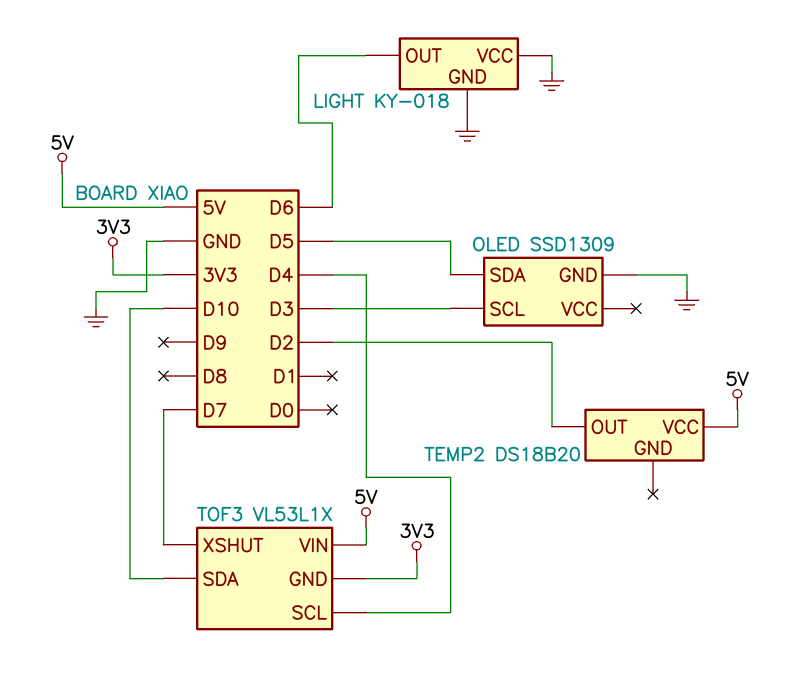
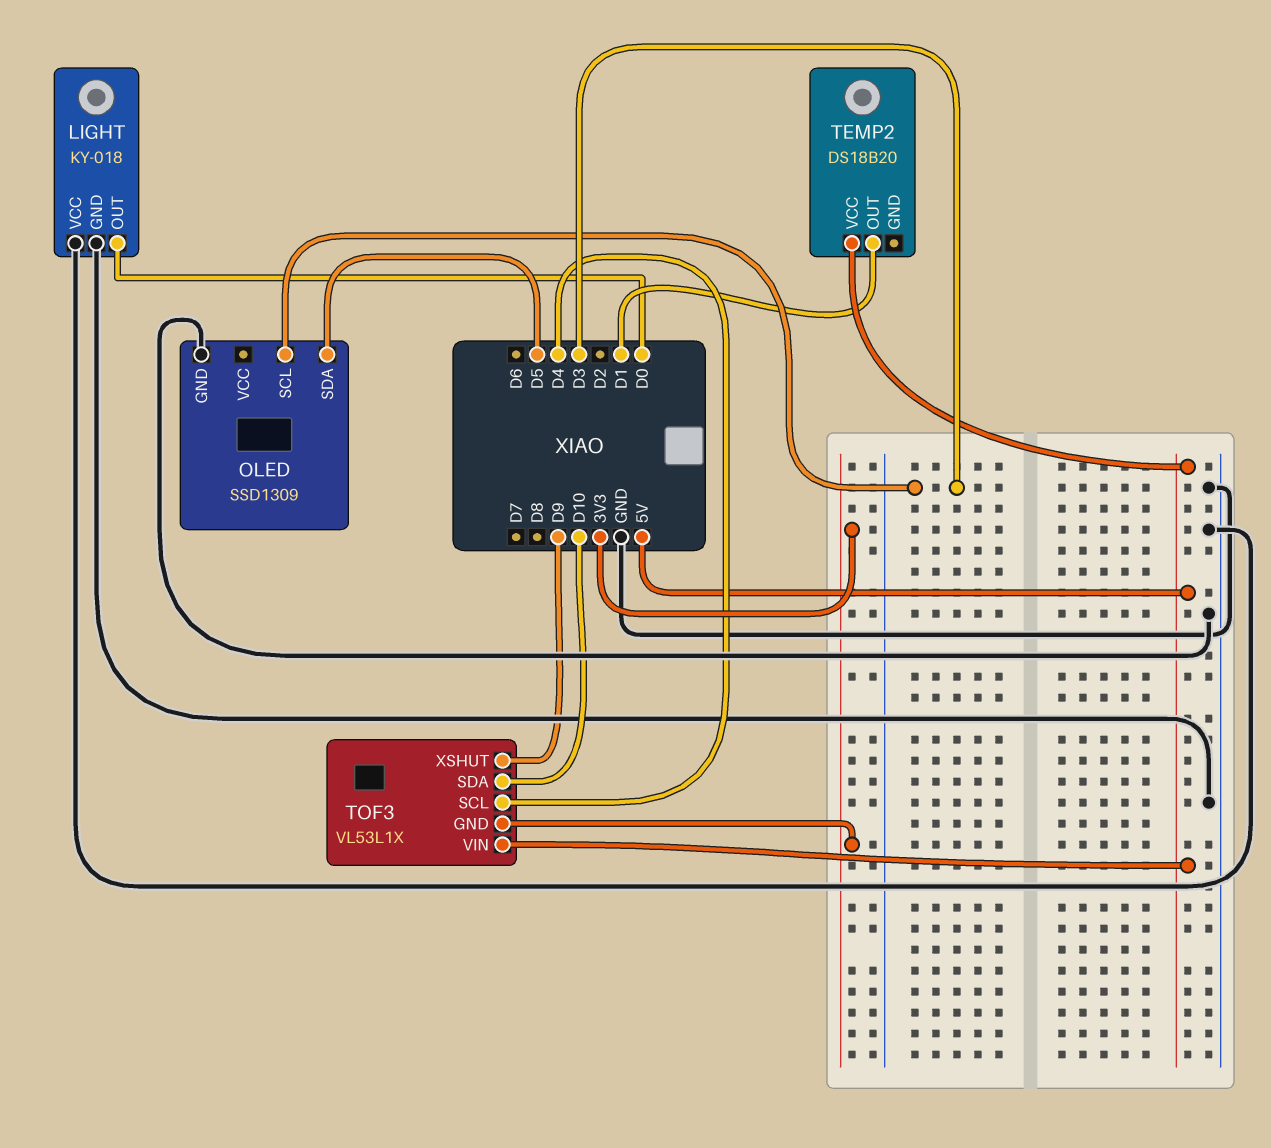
LIGHT pin OUT: D6 -> D0
TEMP2 pin OUT: D2 -> D1
TOF3 pin XSHUT: D7 -> D9

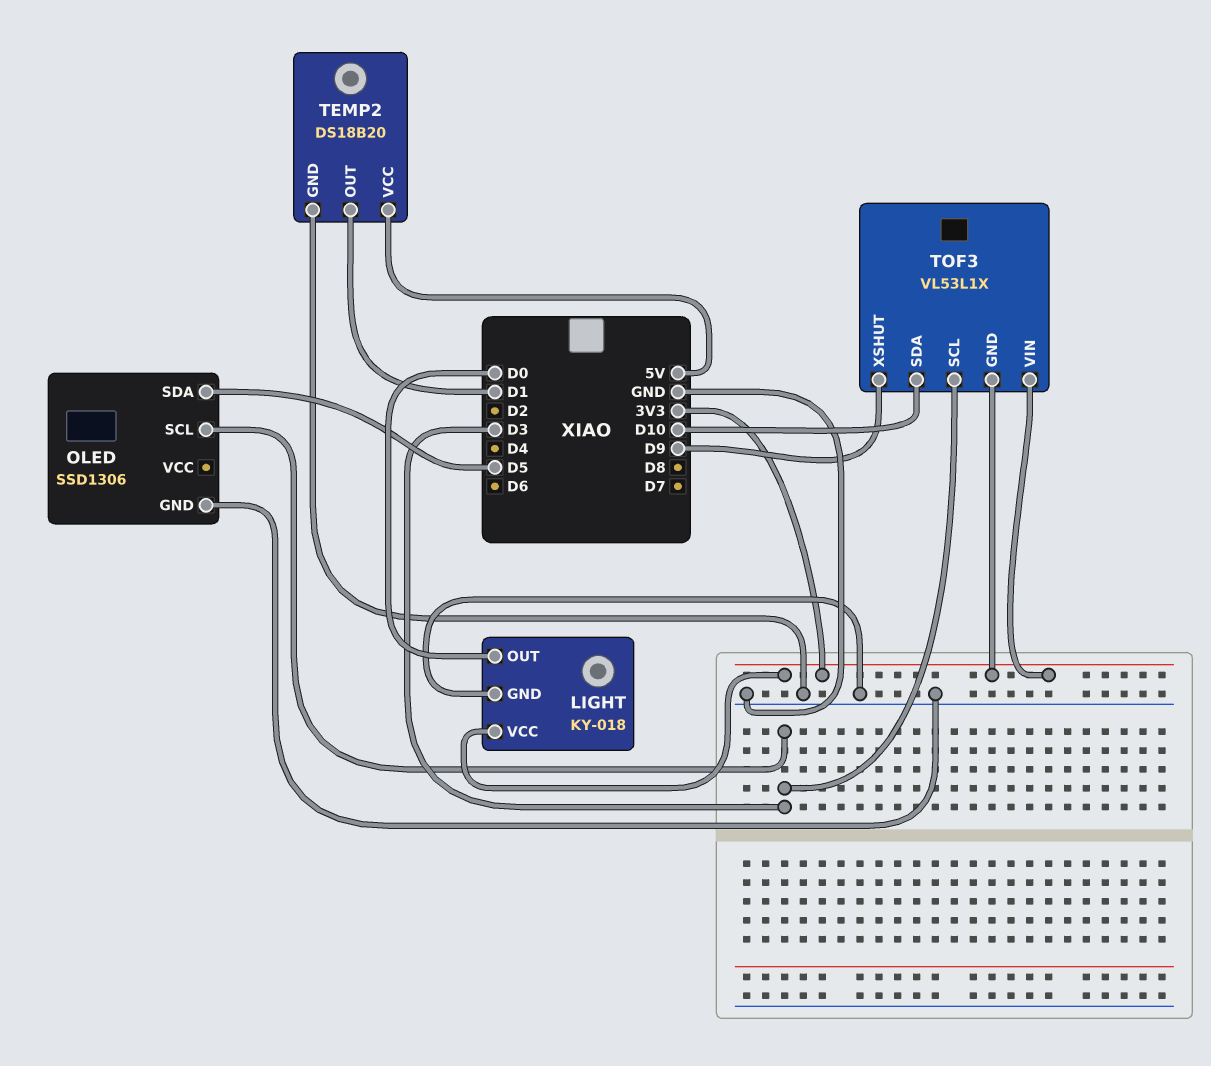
LIGHT pin VCC: GND -> 3V3
OLED: SSD1309 -> SSD1306
TEMP2 pin GND: none -> GND
TOF3 pin SCL: D4 -> D3
TOF3 pin VIN: 5V -> 3V3

